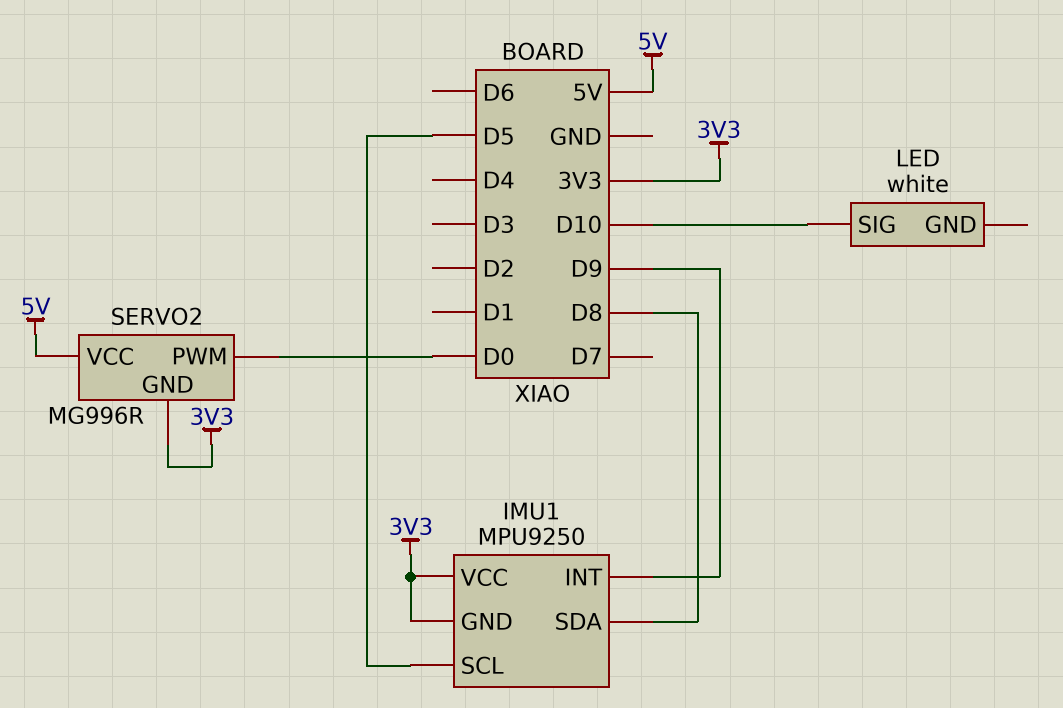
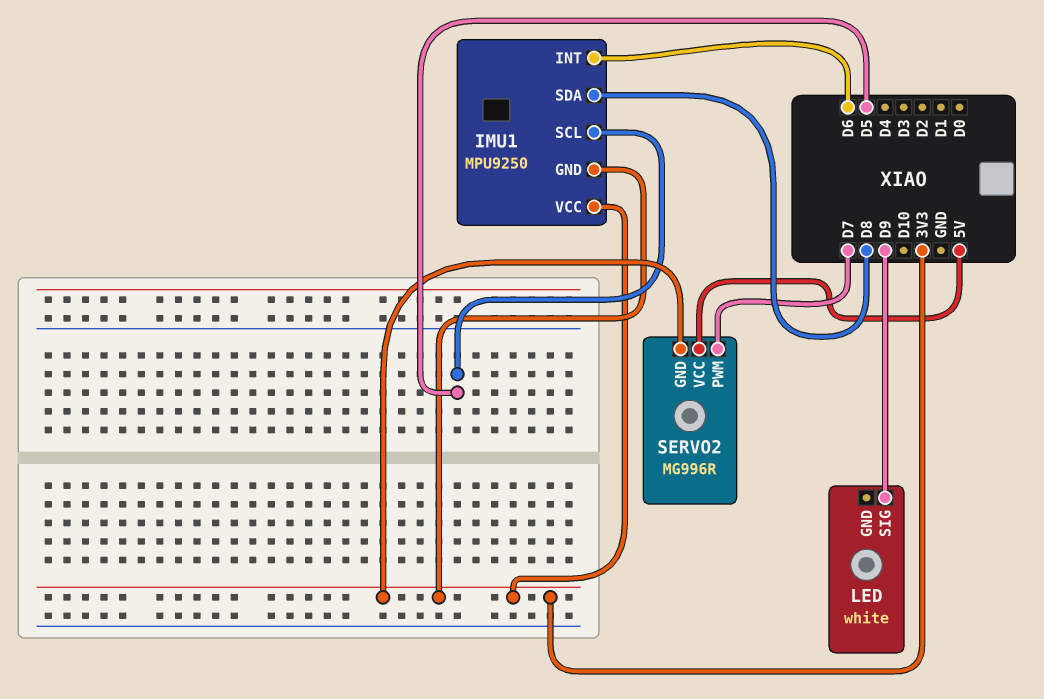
IMU1 pin INT: D9 -> D6
LED pin SIG: D10 -> D9
SERVO2 pin PWM: D0 -> D7

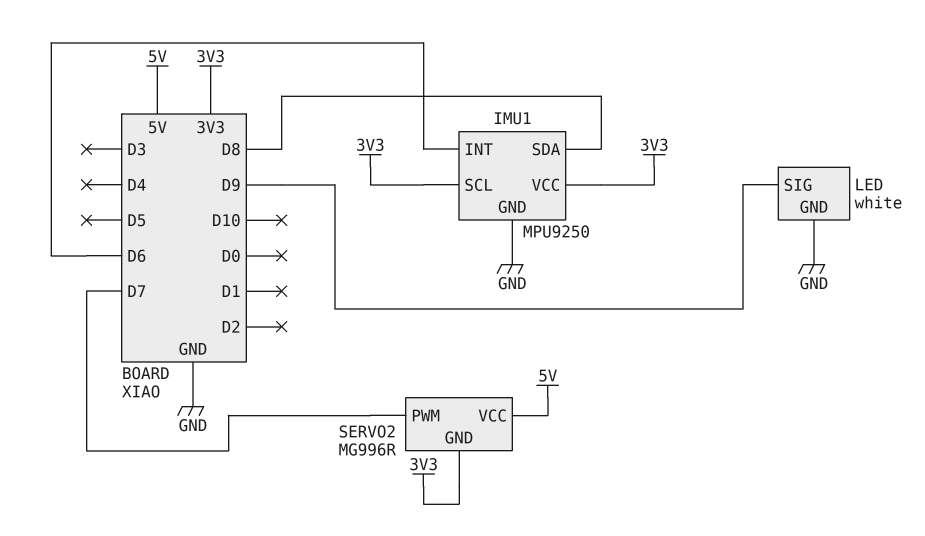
IMU1 pin GND: 3V3 -> GND
IMU1 pin SCL: D5 -> 3V3
LED pin GND: none -> GND

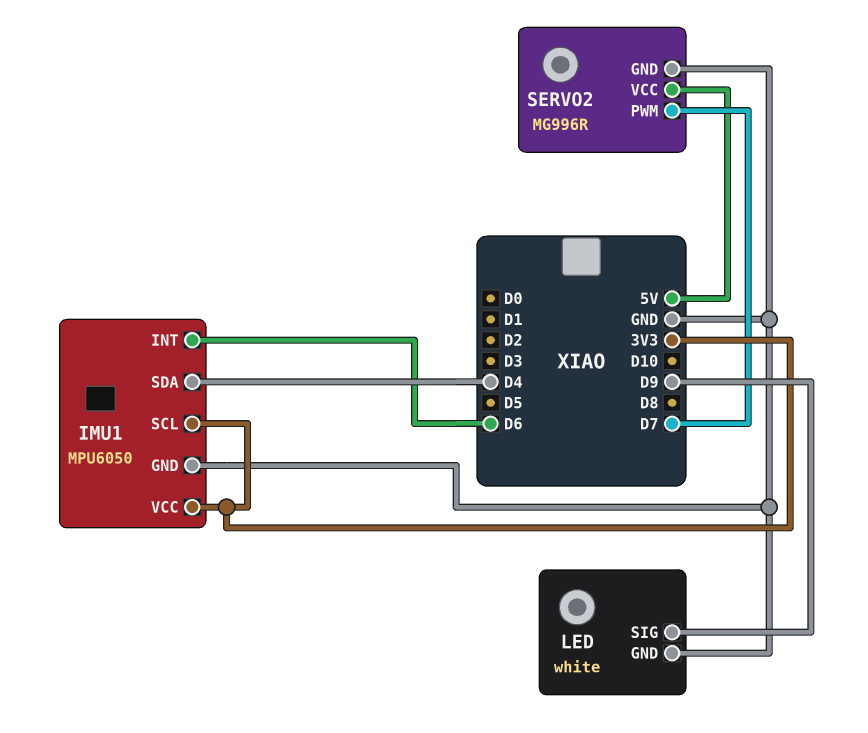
IMU1: MPU9250 -> MPU6050
IMU1 pin SDA: D8 -> D4
SERVO2 pin GND: 3V3 -> GND

